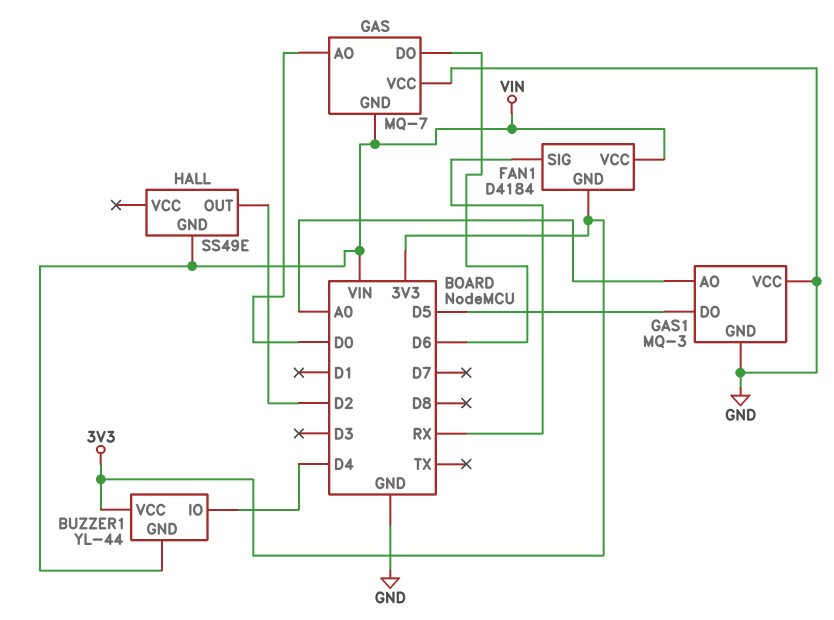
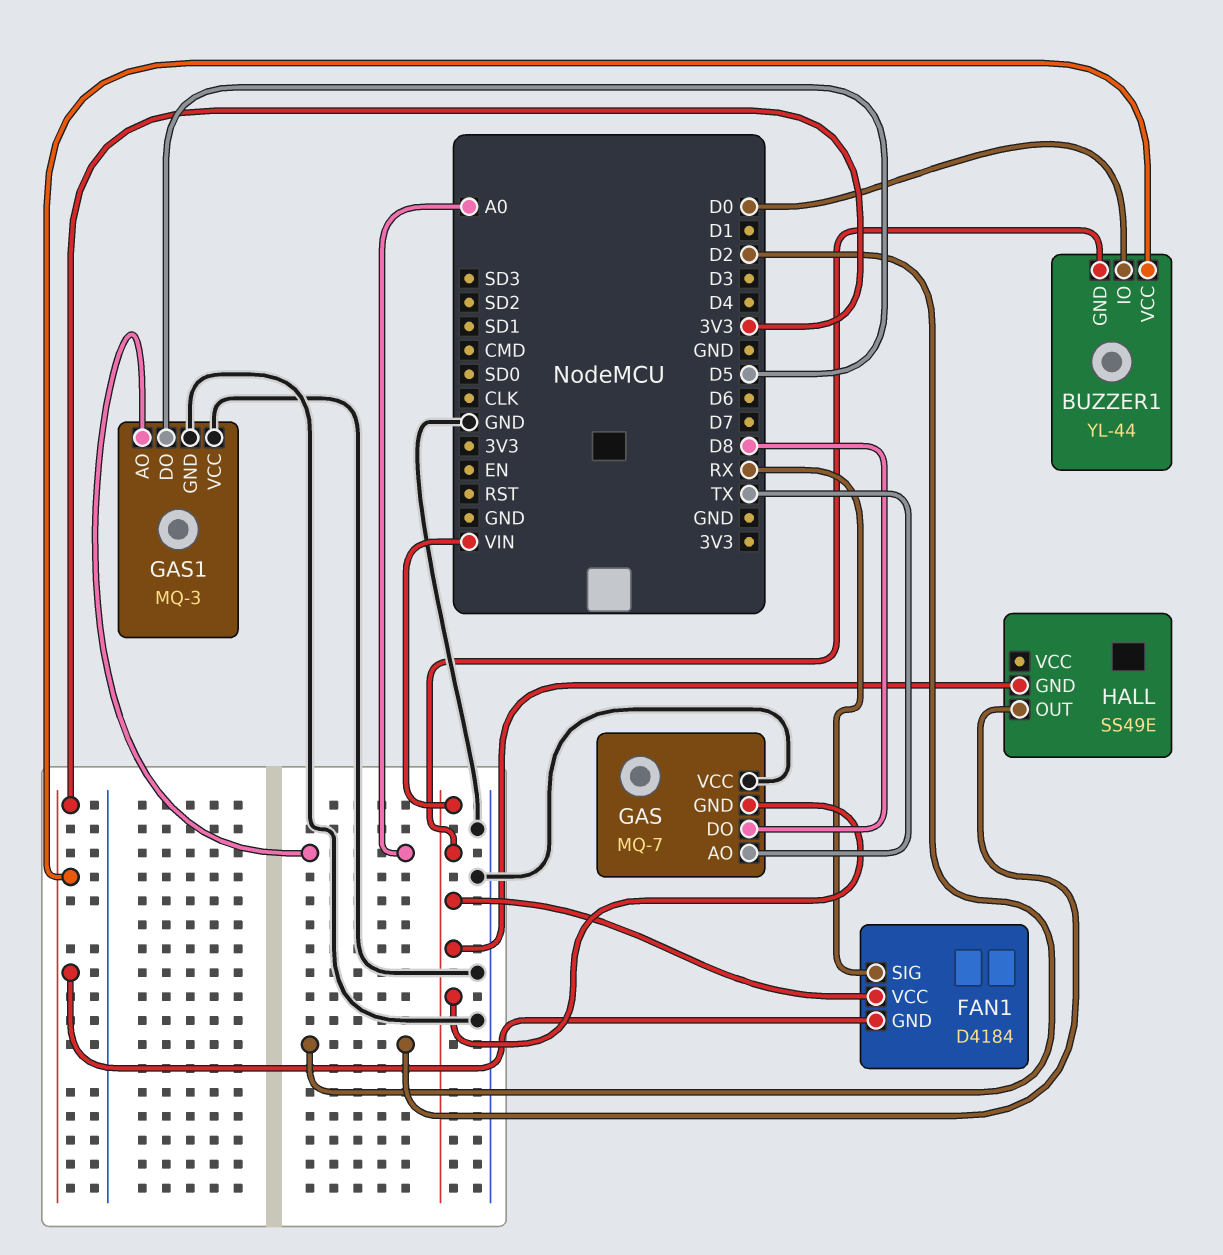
BUZZER1 pin IO: D4 -> D0
GAS pin AO: D0 -> TX
GAS pin DO: D6 -> D8

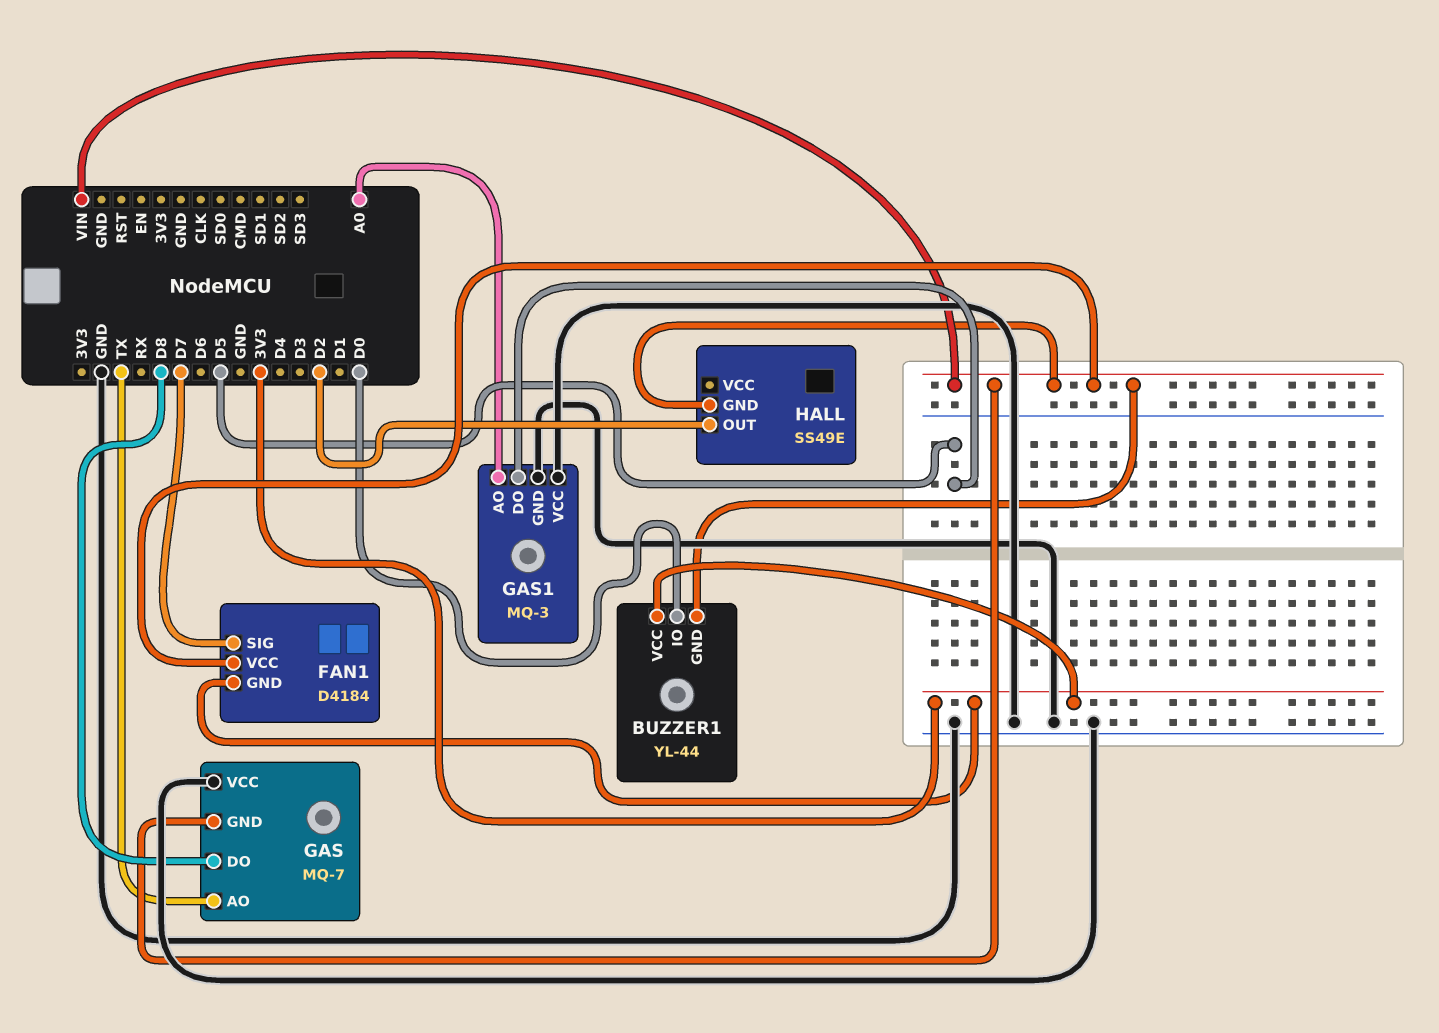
FAN1 pin SIG: RX -> D7

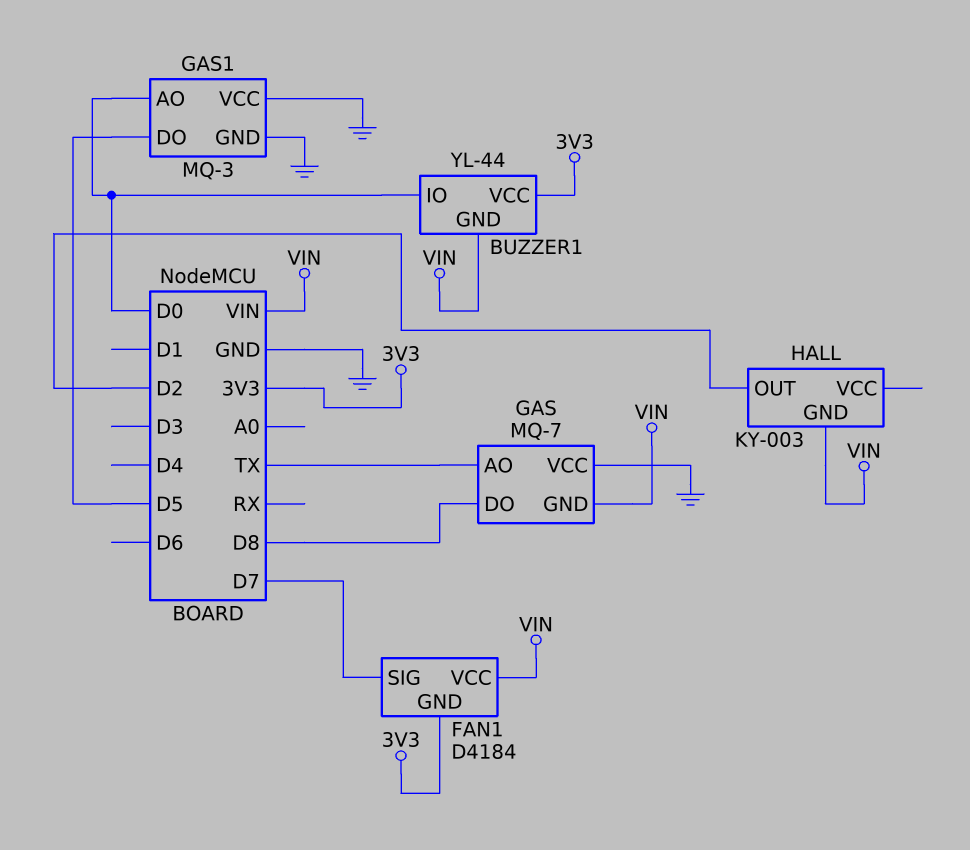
GAS1 pin AO: A0 -> D0
HALL: SS49E -> KY-003

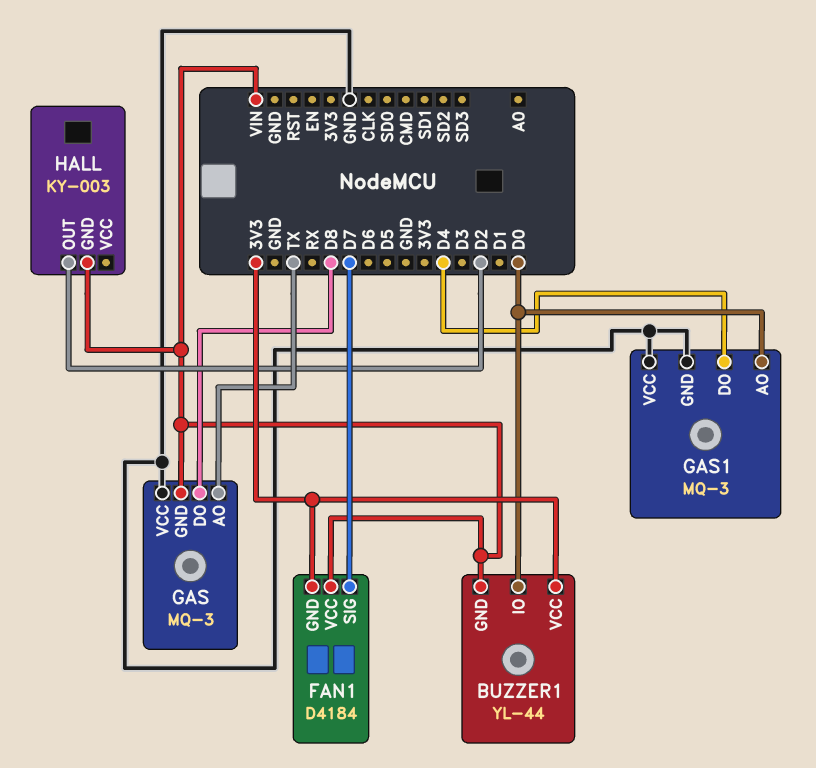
GAS: MQ-7 -> MQ-3
GAS1 pin DO: D5 -> D4

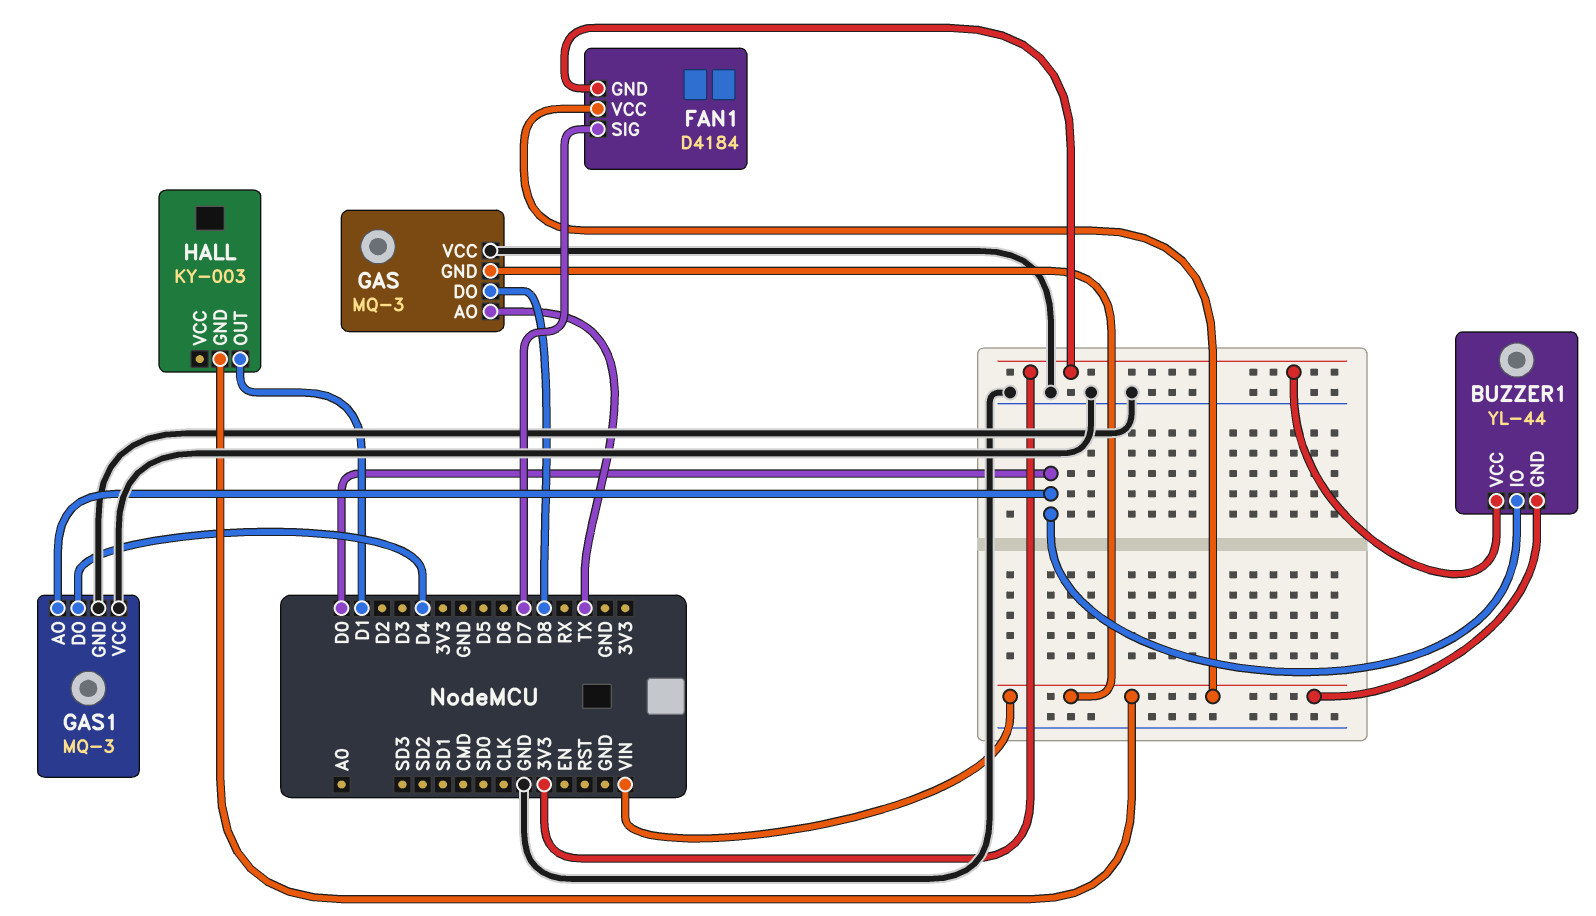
HALL pin OUT: D2 -> D1

